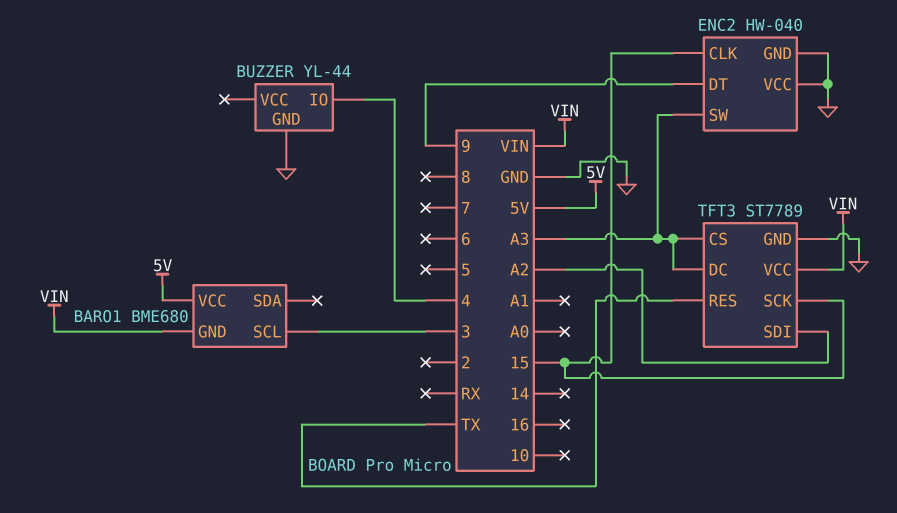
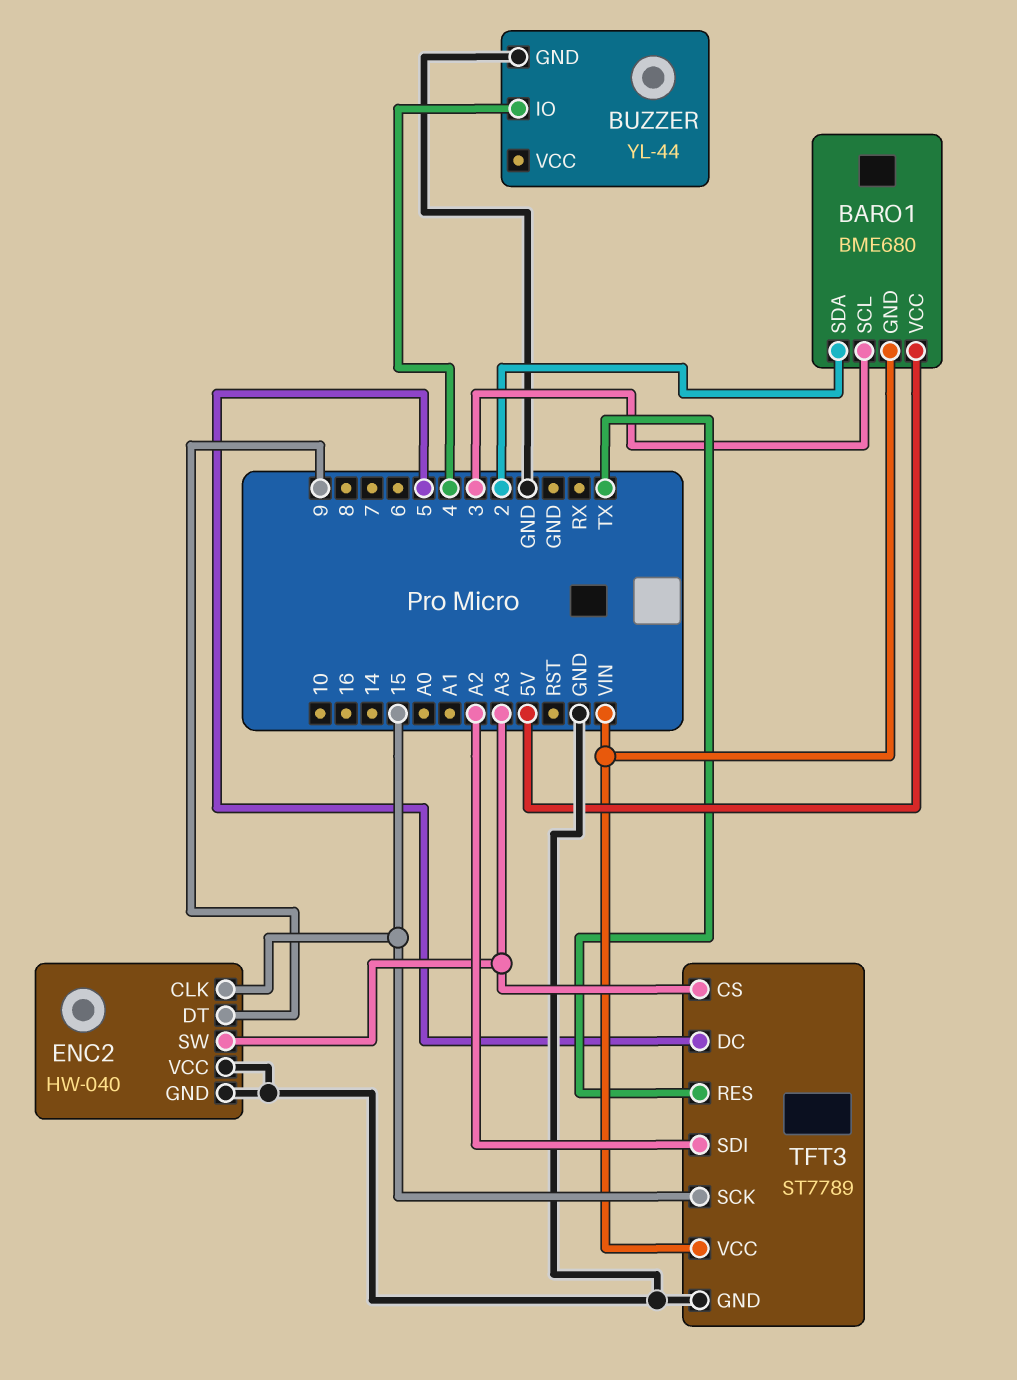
BARO1 pin SDA: none -> 2
TFT3 pin DC: A3 -> 5

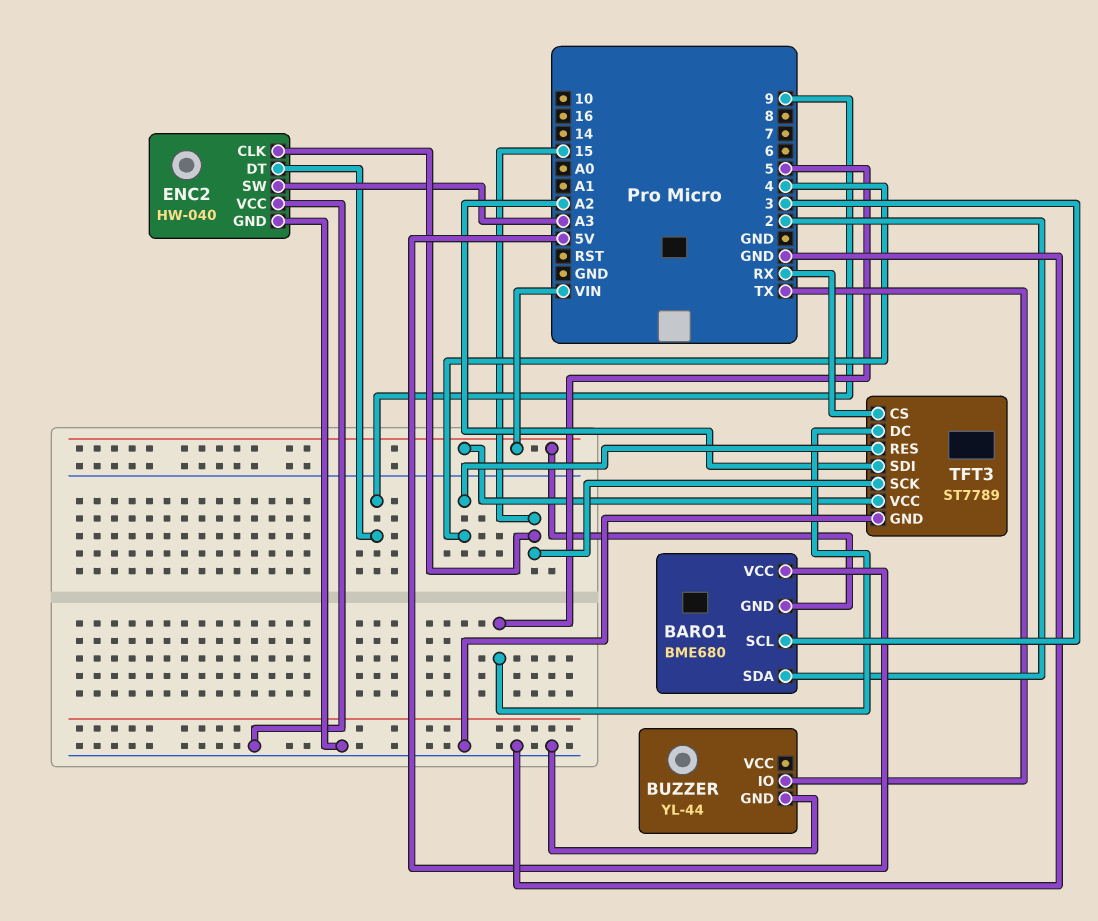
BUZZER pin IO: 4 -> TX
TFT3 pin CS: A3 -> RX
TFT3 pin RES: TX -> 4

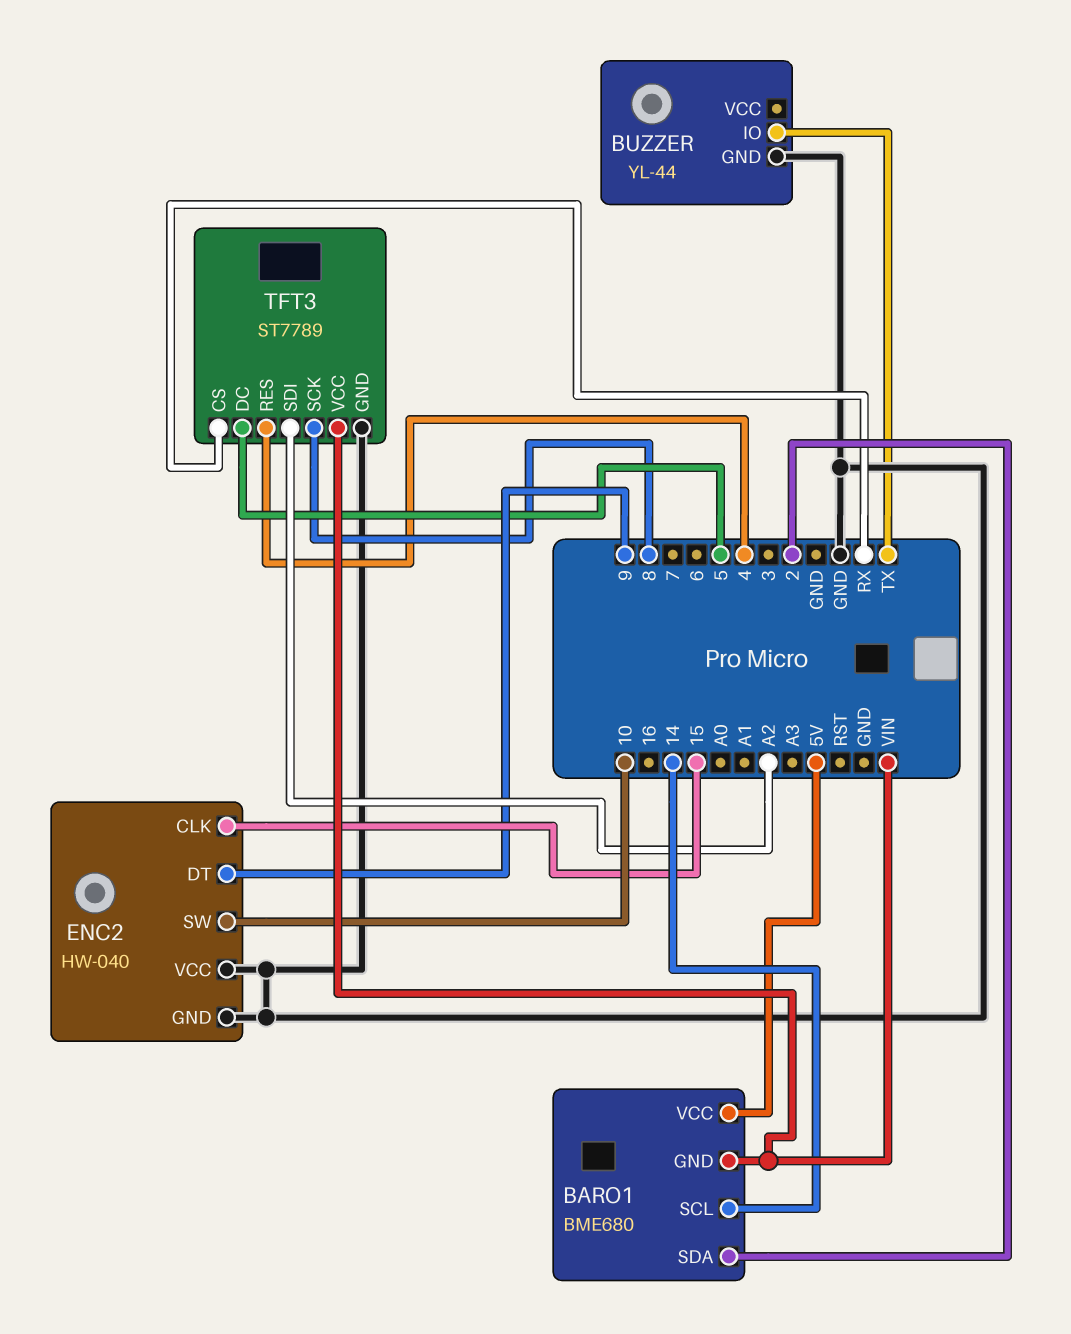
BARO1 pin SCL: 3 -> 14
ENC2 pin SW: A3 -> 10
TFT3 pin SCK: 15 -> 8

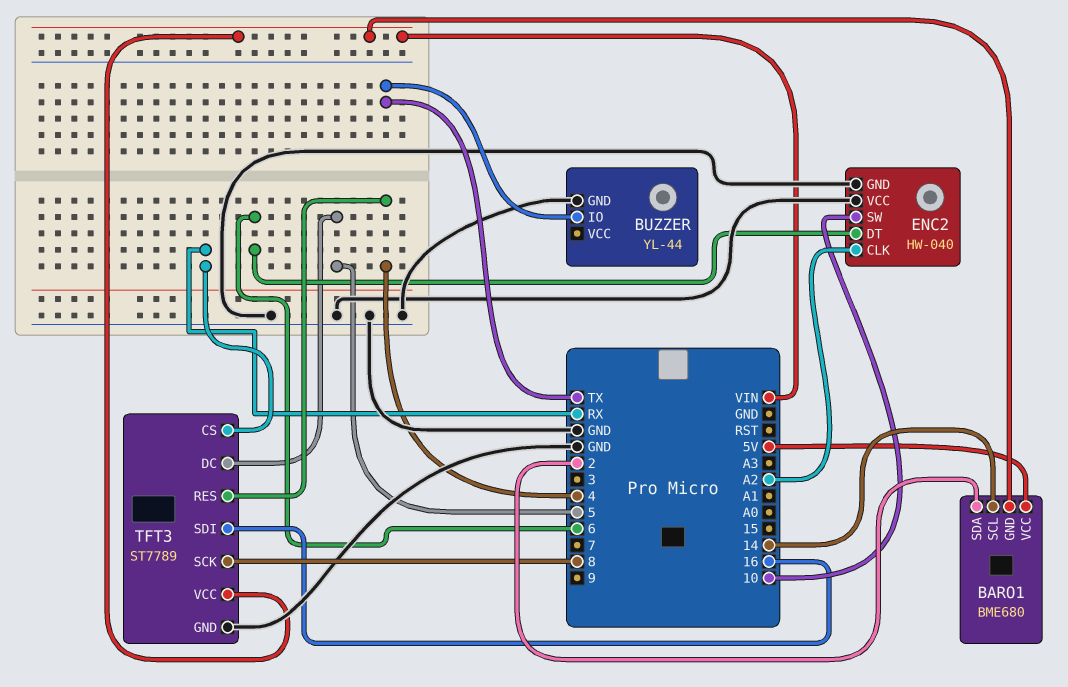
ENC2 pin CLK: 15 -> A2
ENC2 pin DT: 9 -> 6
TFT3 pin SDI: A2 -> 16

